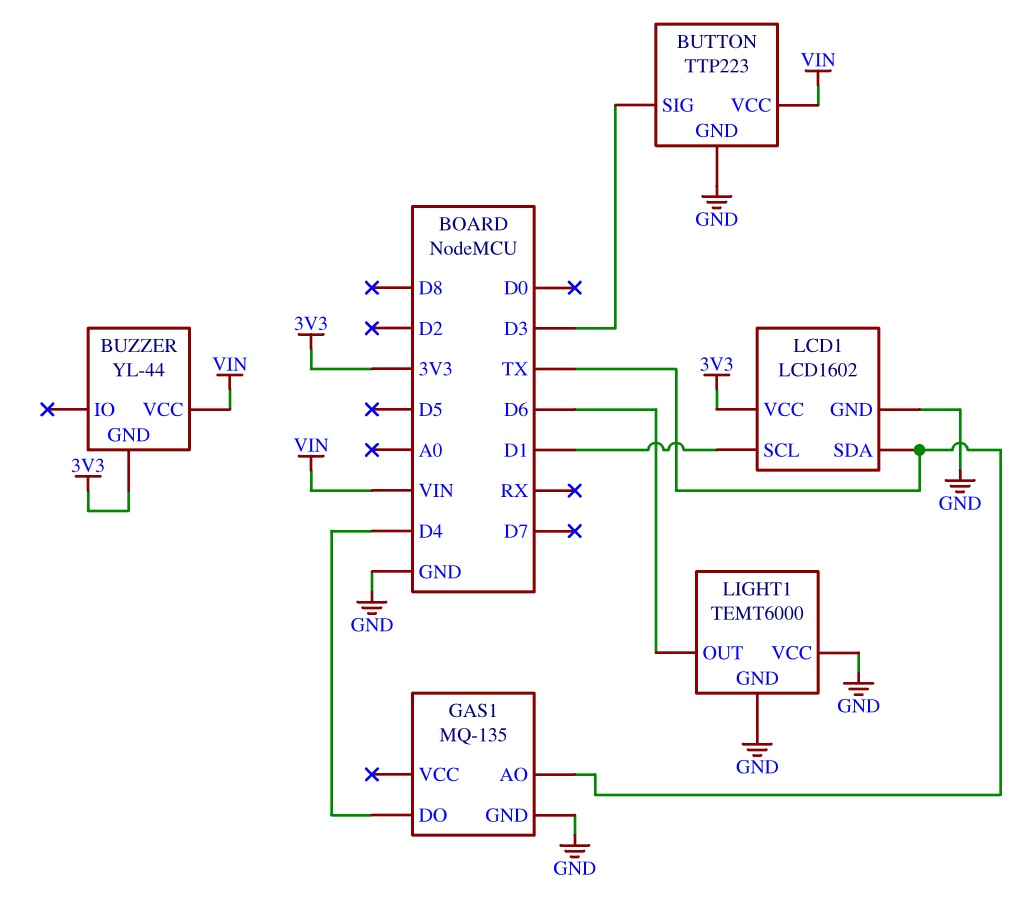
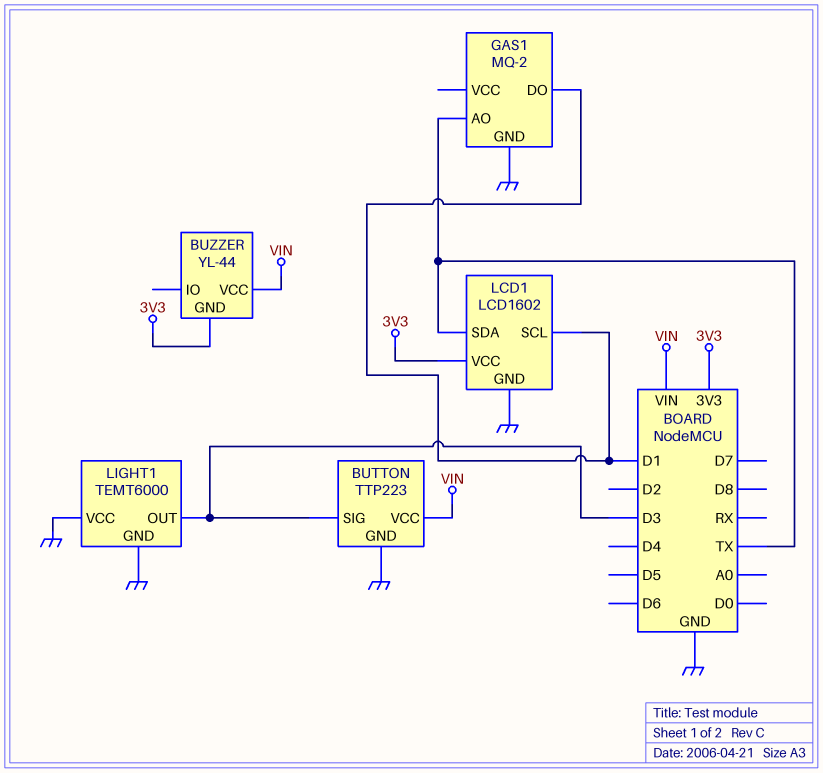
GAS1: MQ-135 -> MQ-2
GAS1 pin DO: D4 -> D1
LIGHT1 pin OUT: D6 -> D3

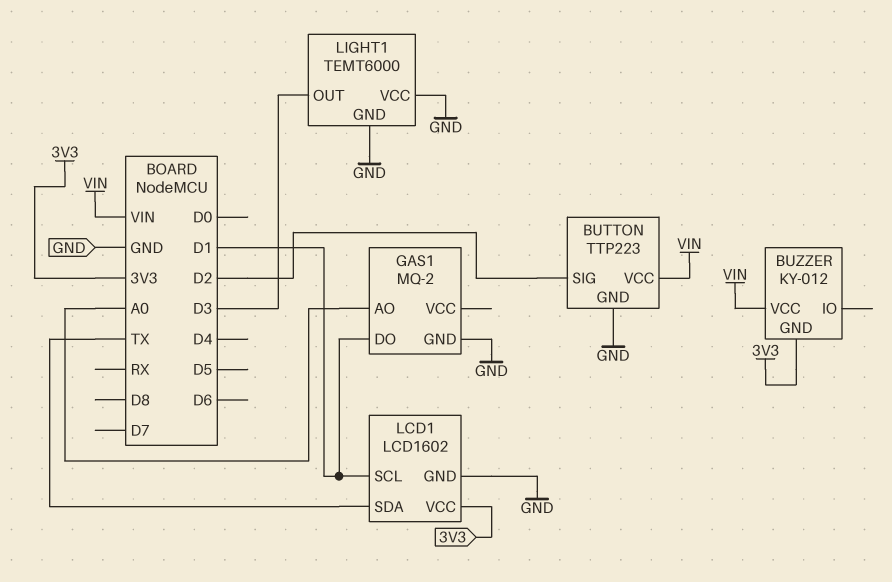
BUTTON pin SIG: D3 -> D2
BUZZER: YL-44 -> KY-012
GAS1 pin AO: TX -> A0

